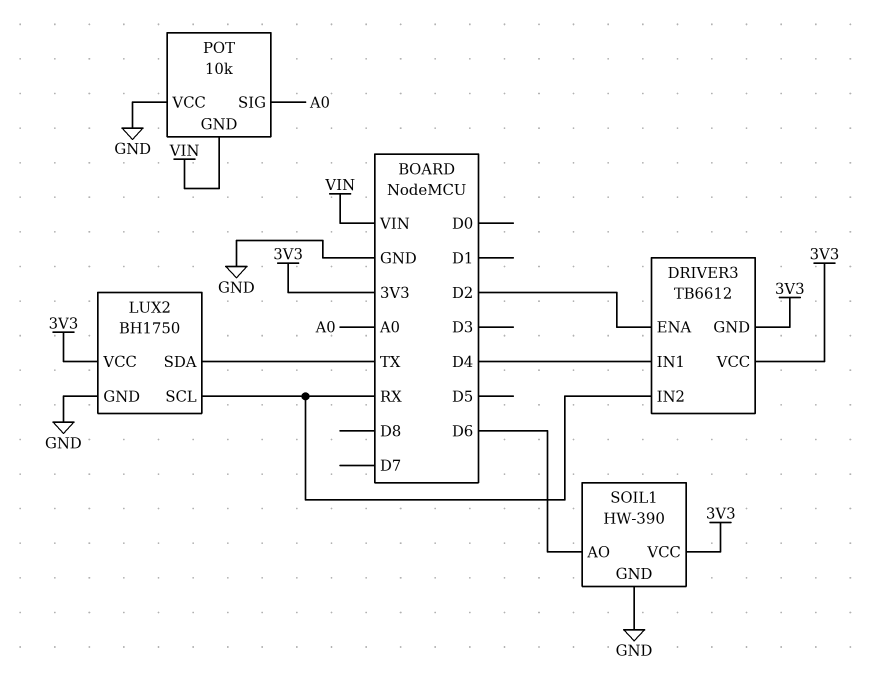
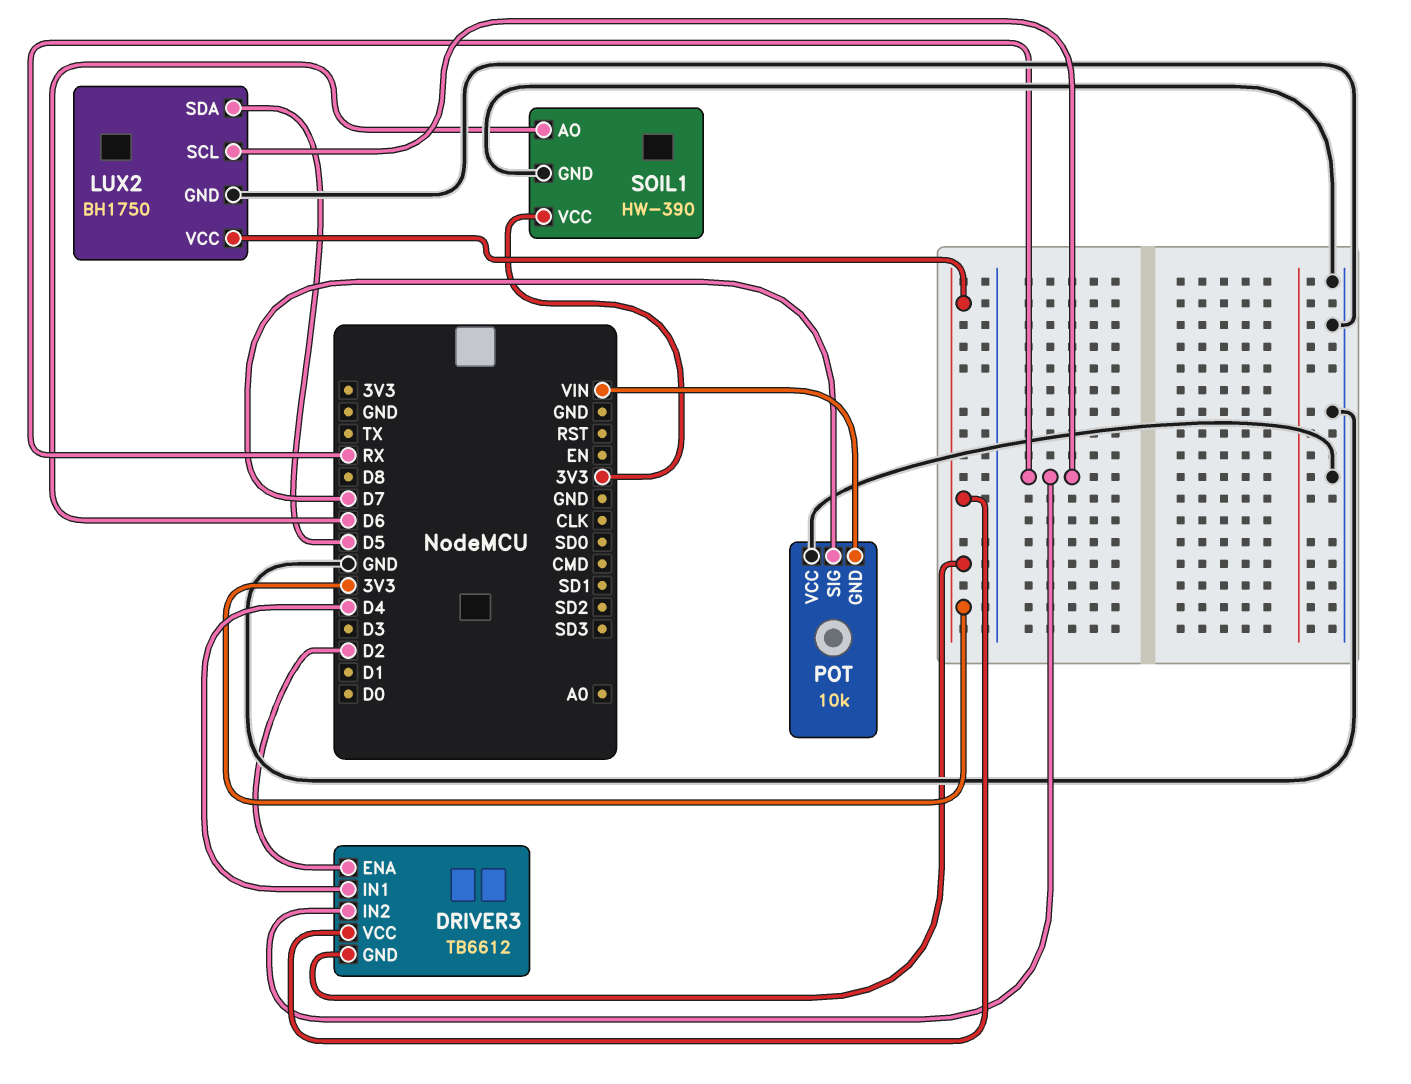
LUX2 pin SDA: TX -> D5
POT pin SIG: A0 -> D7

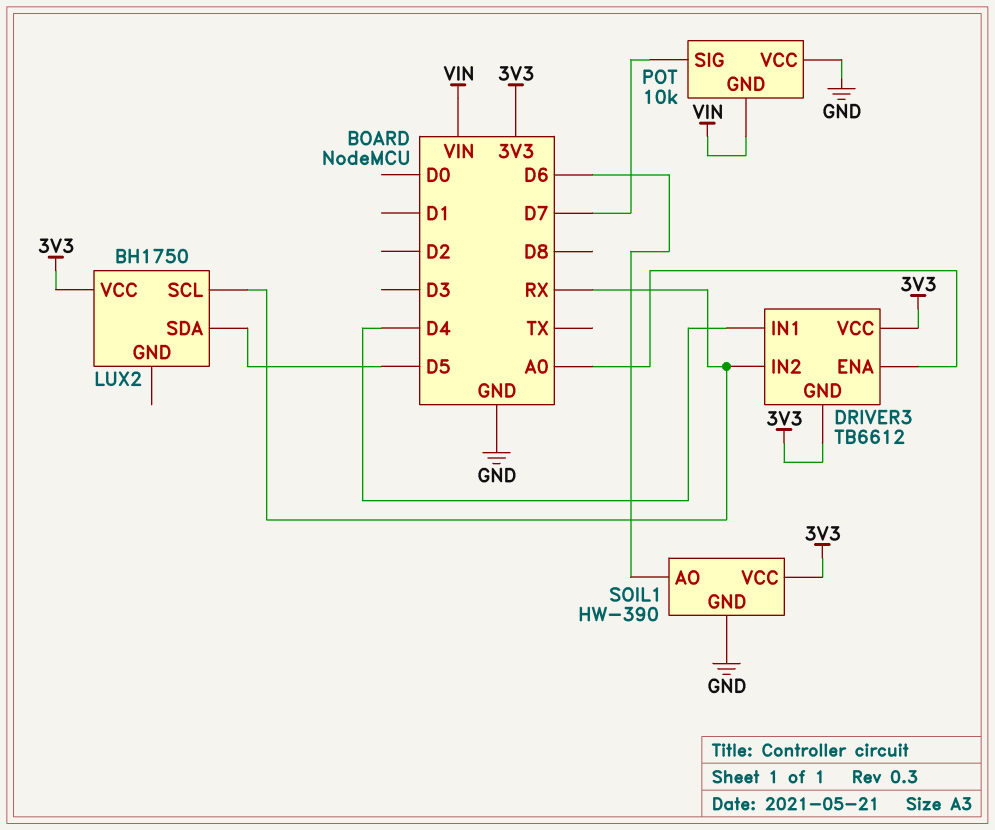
DRIVER3 pin ENA: D2 -> A0
LUX2 pin GND: GND -> none

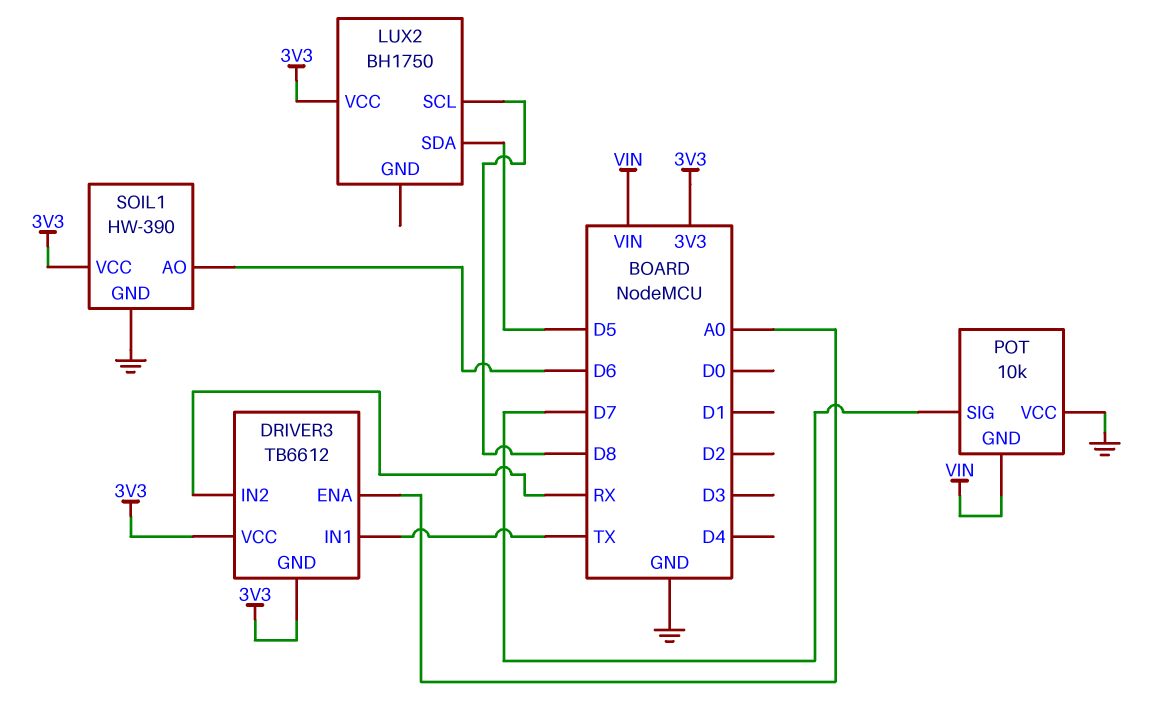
DRIVER3 pin IN1: D4 -> TX
LUX2 pin SCL: RX -> D8

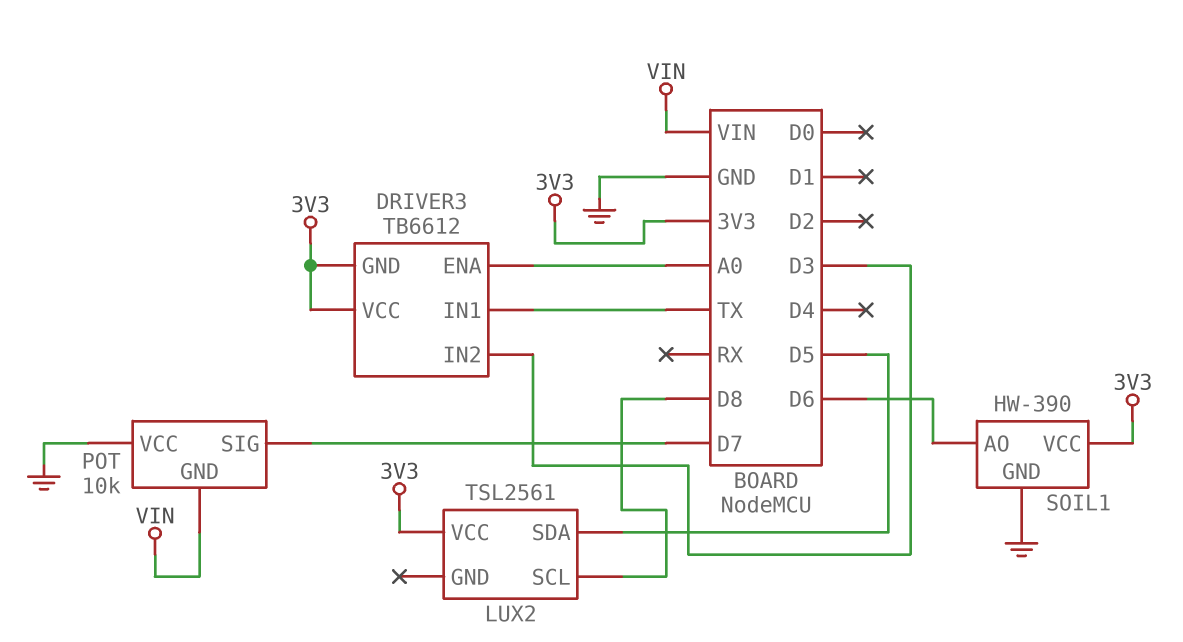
DRIVER3 pin IN2: RX -> D3
LUX2: BH1750 -> TSL2561

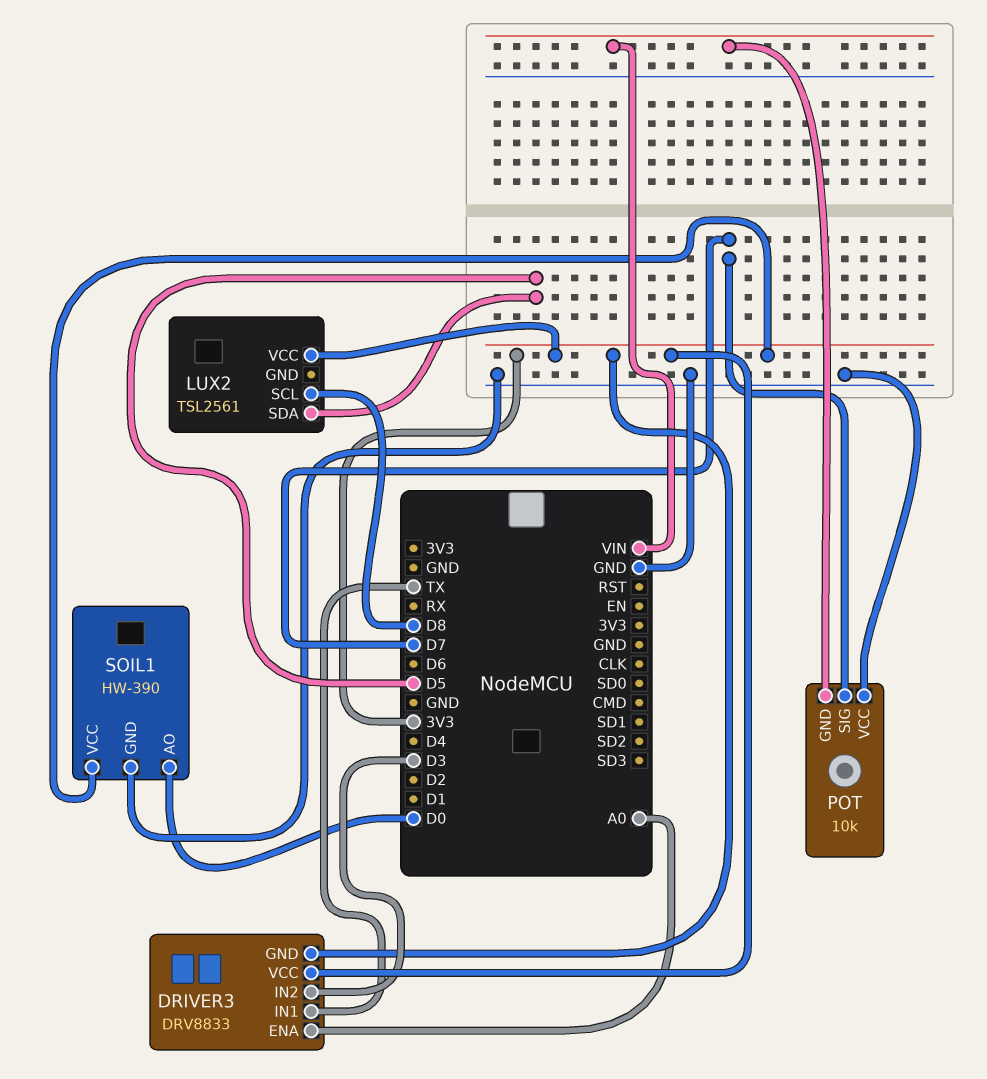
DRIVER3: TB6612 -> DRV8833
SOIL1 pin AO: D6 -> D0

